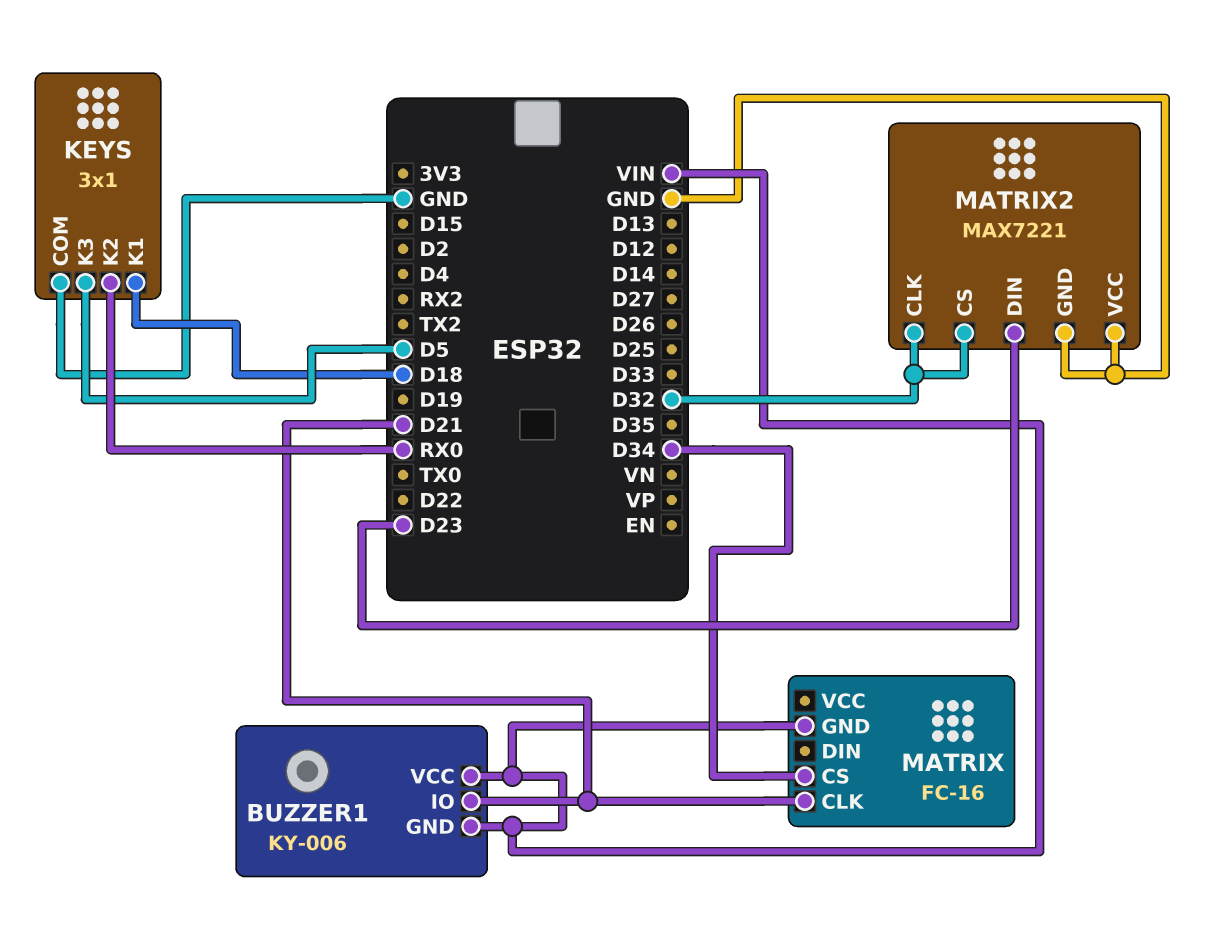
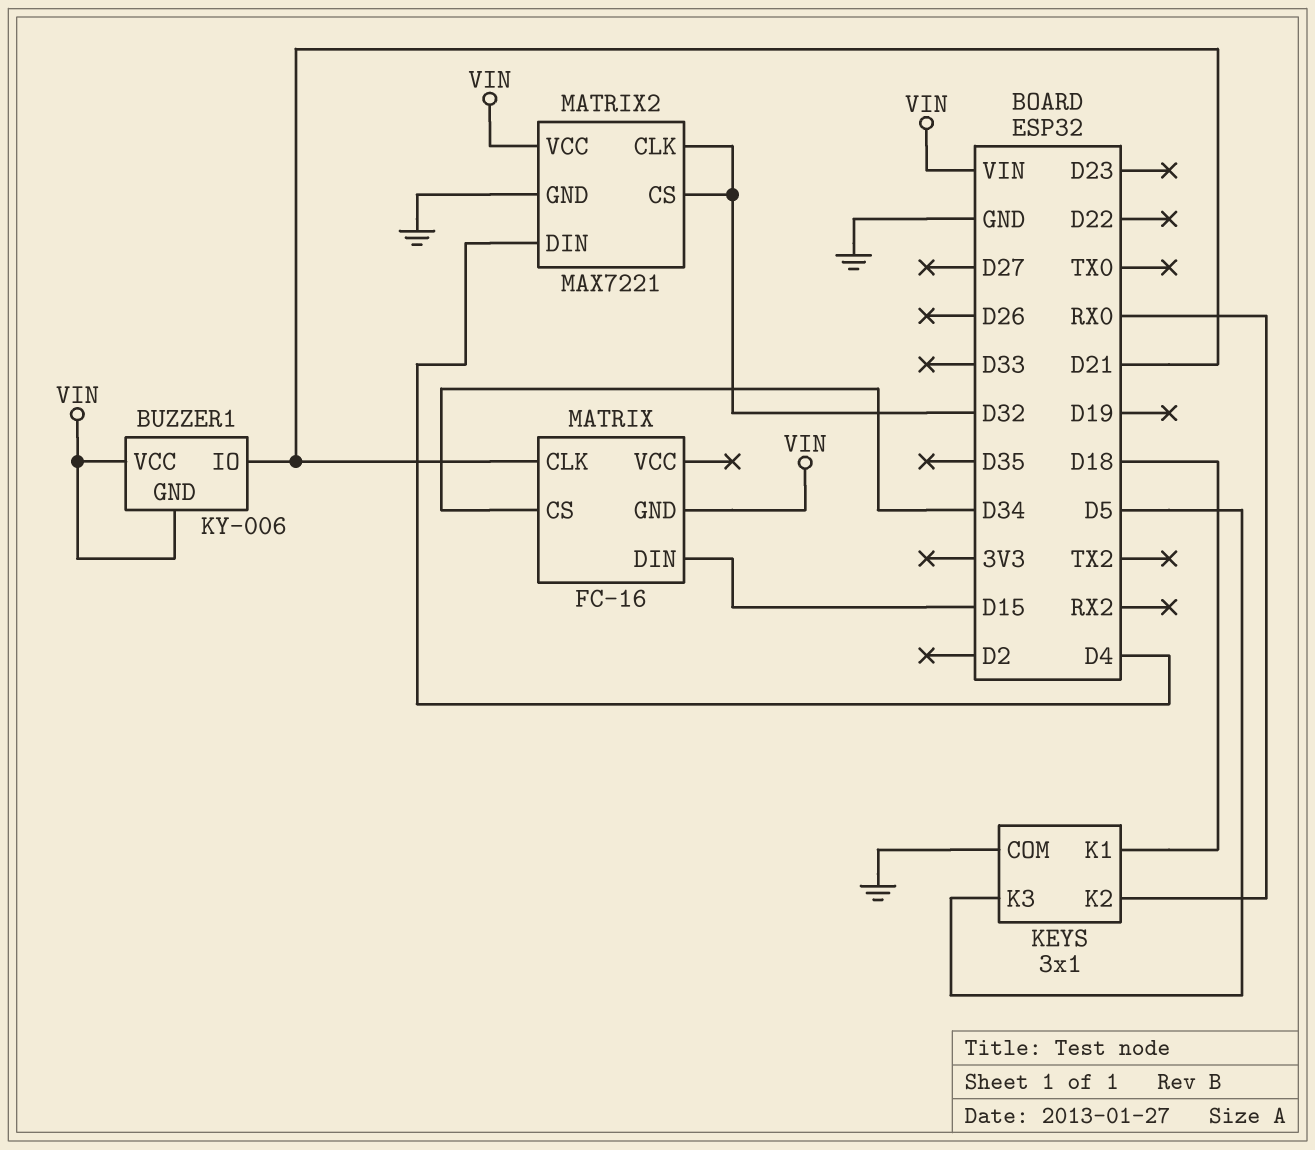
MATRIX pin DIN: none -> D15
MATRIX2 pin DIN: D23 -> D4
MATRIX2 pin VCC: GND -> VIN

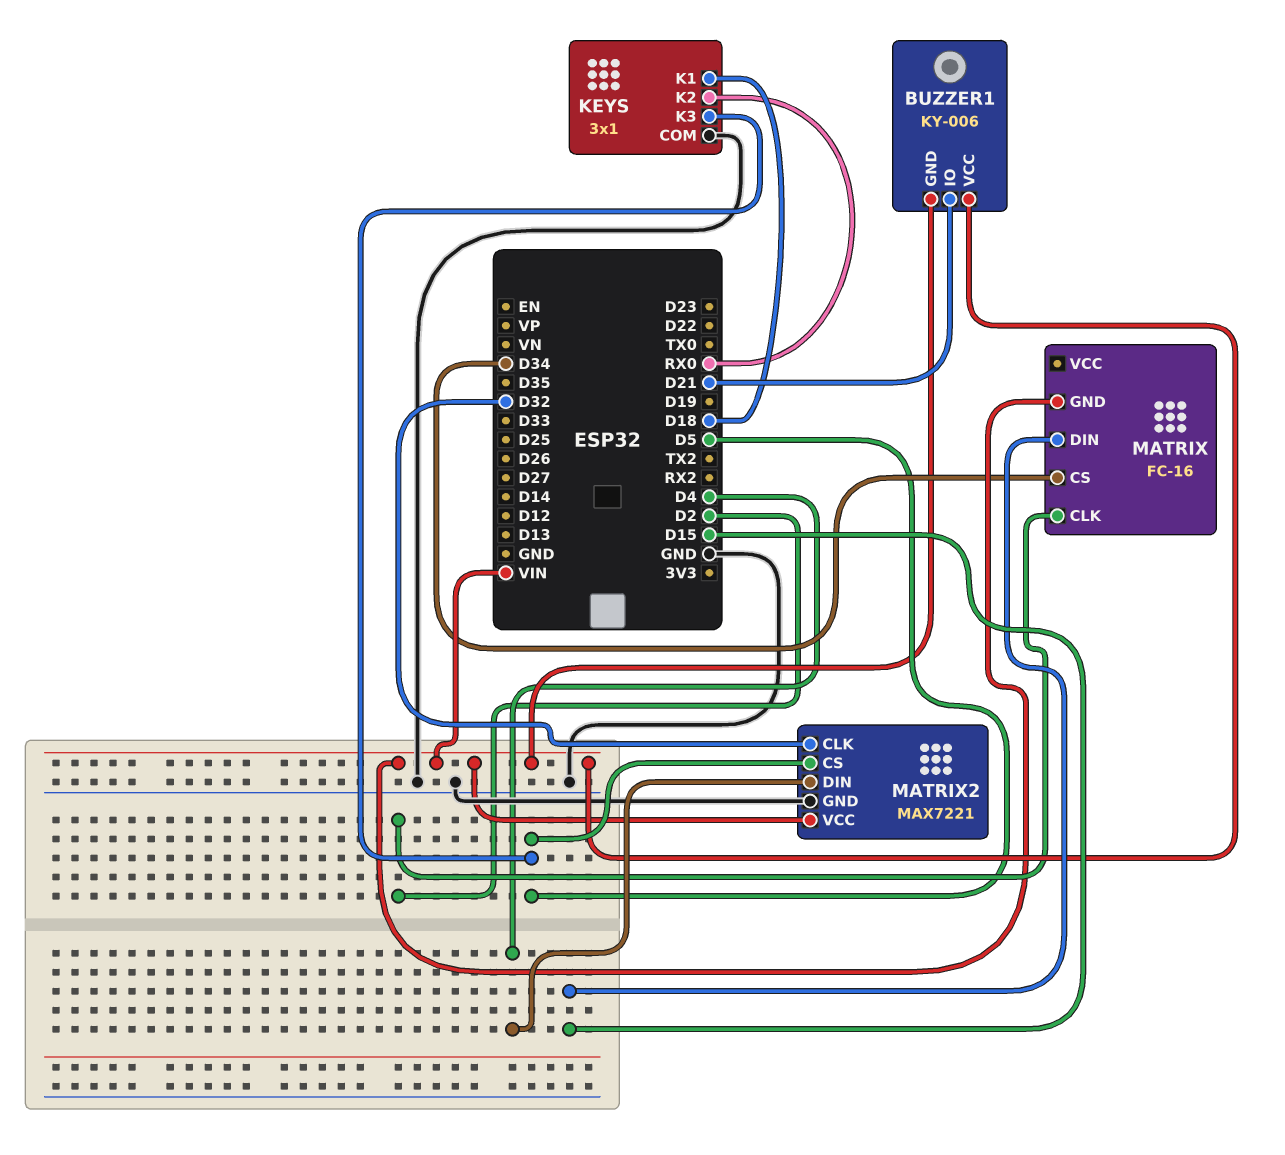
MATRIX pin CLK: D21 -> D2
MATRIX2 pin CS: D32 -> D5

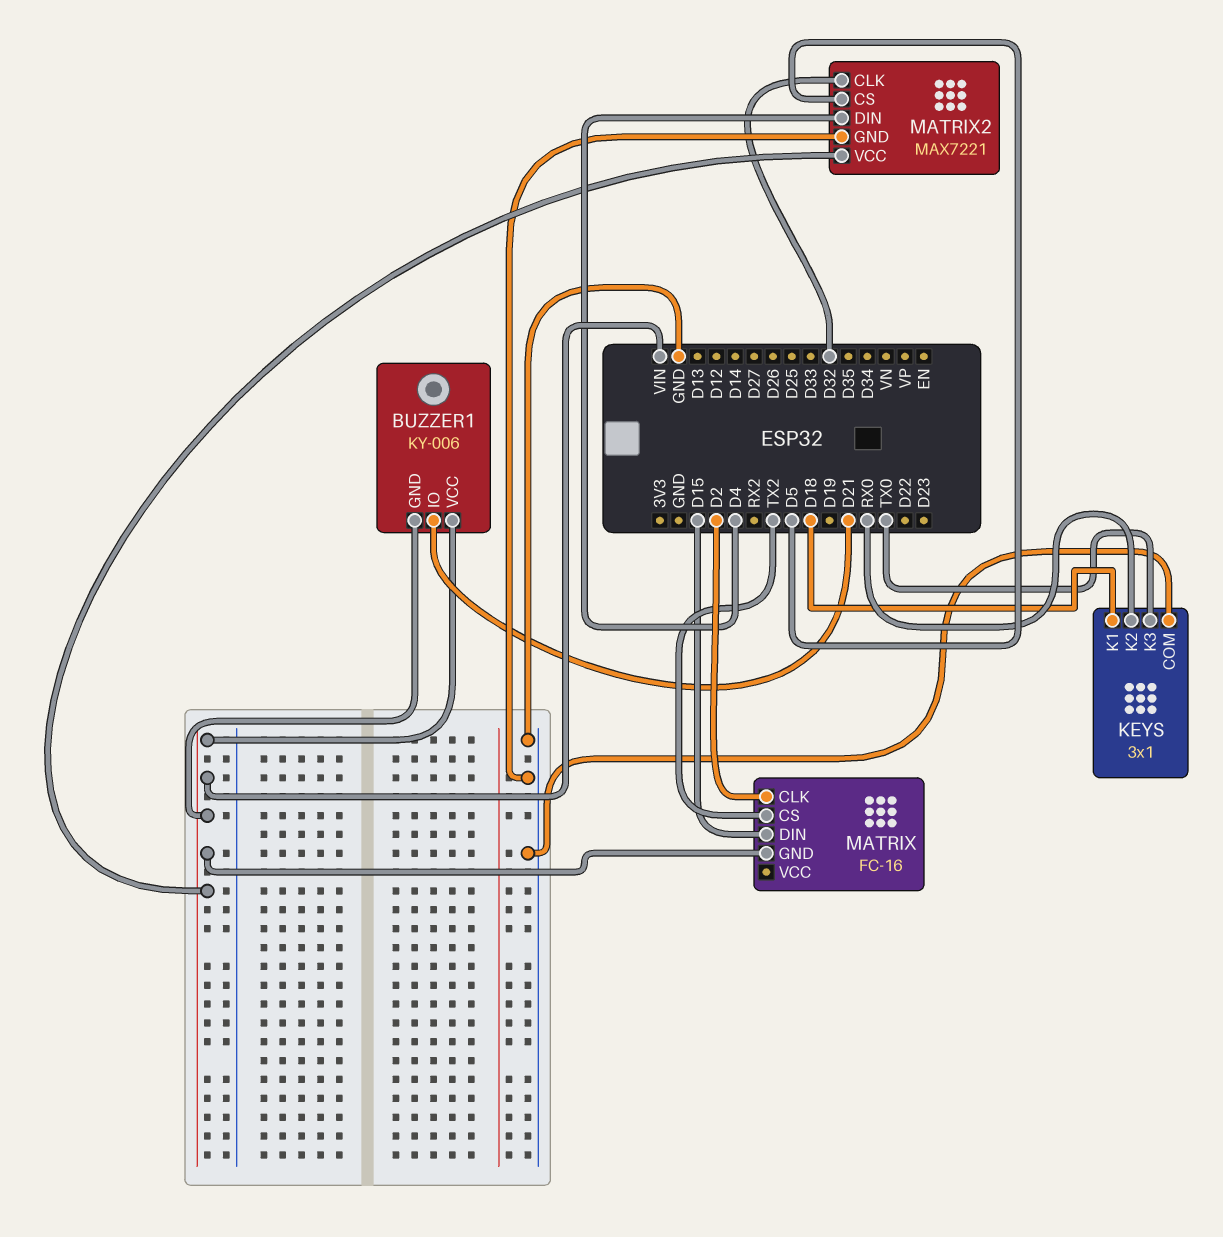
KEYS pin K3: D5 -> TX0
MATRIX pin CS: D34 -> TX2

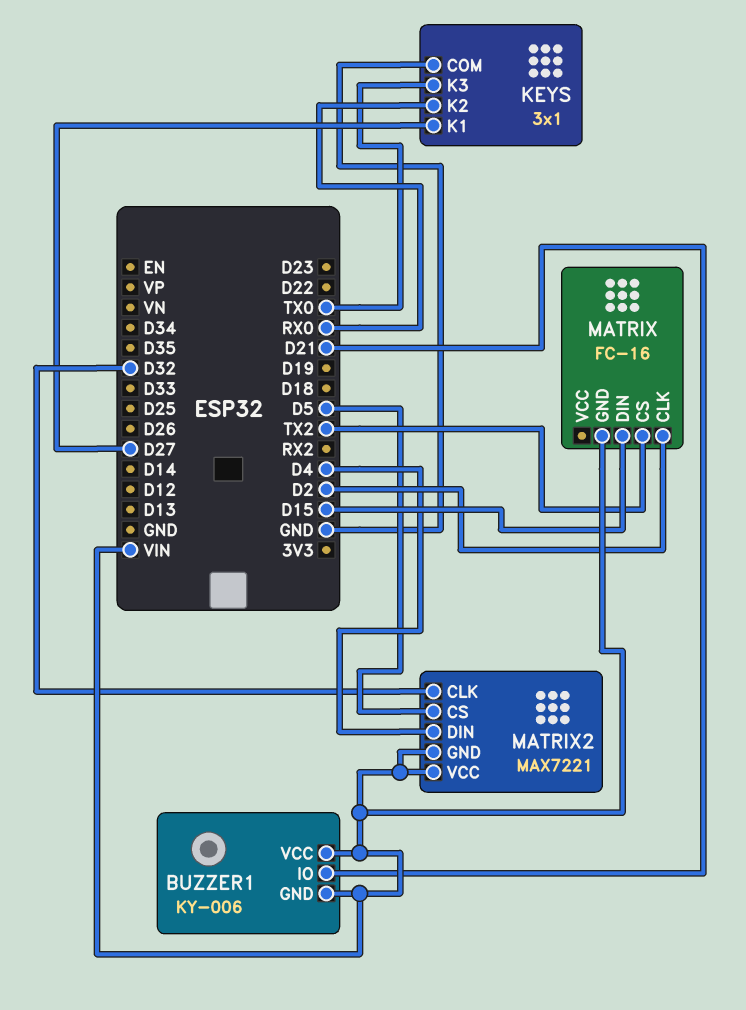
KEYS pin K1: D18 -> D27
MATRIX2 pin GND: GND -> VIN

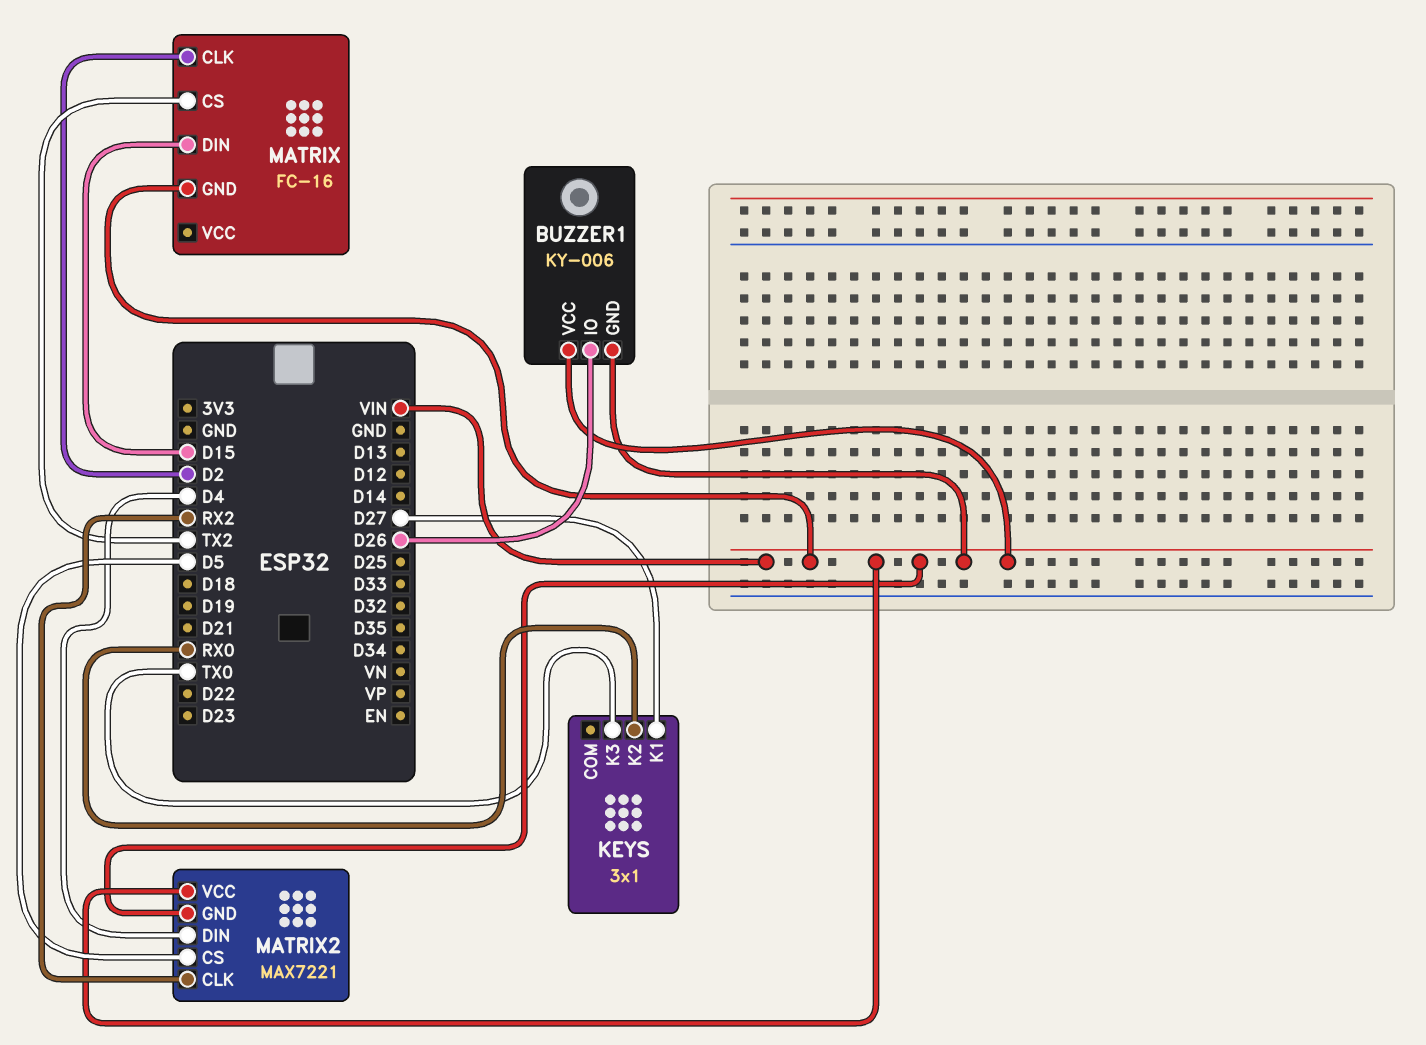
BUZZER1 pin IO: D21 -> D26
KEYS pin COM: GND -> none
MATRIX2 pin CLK: D32 -> RX2

